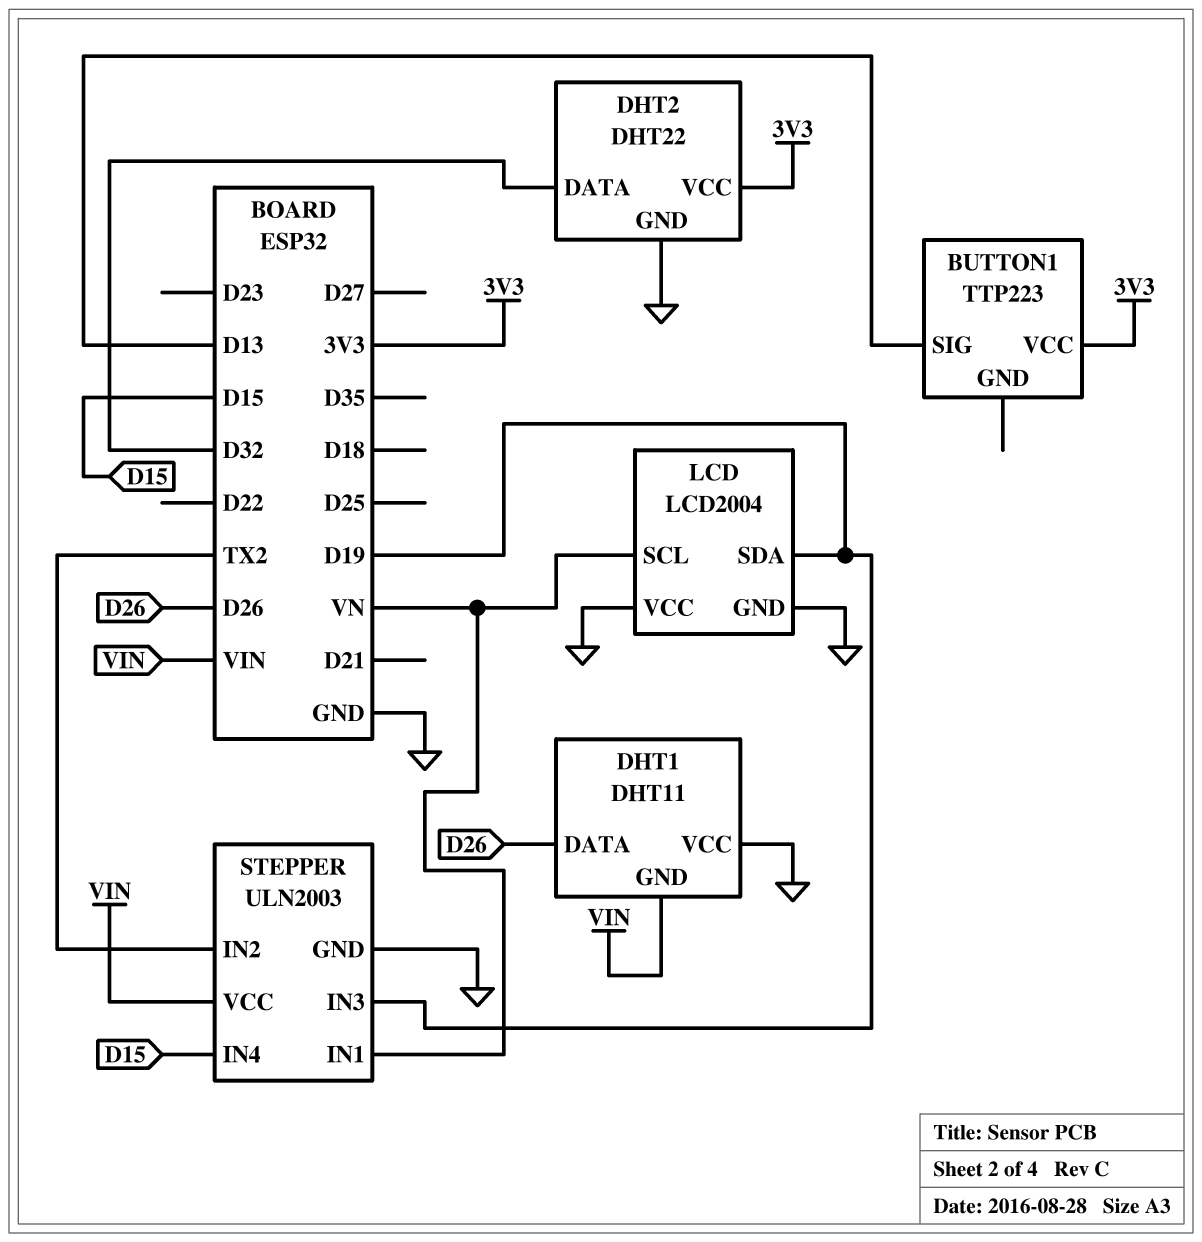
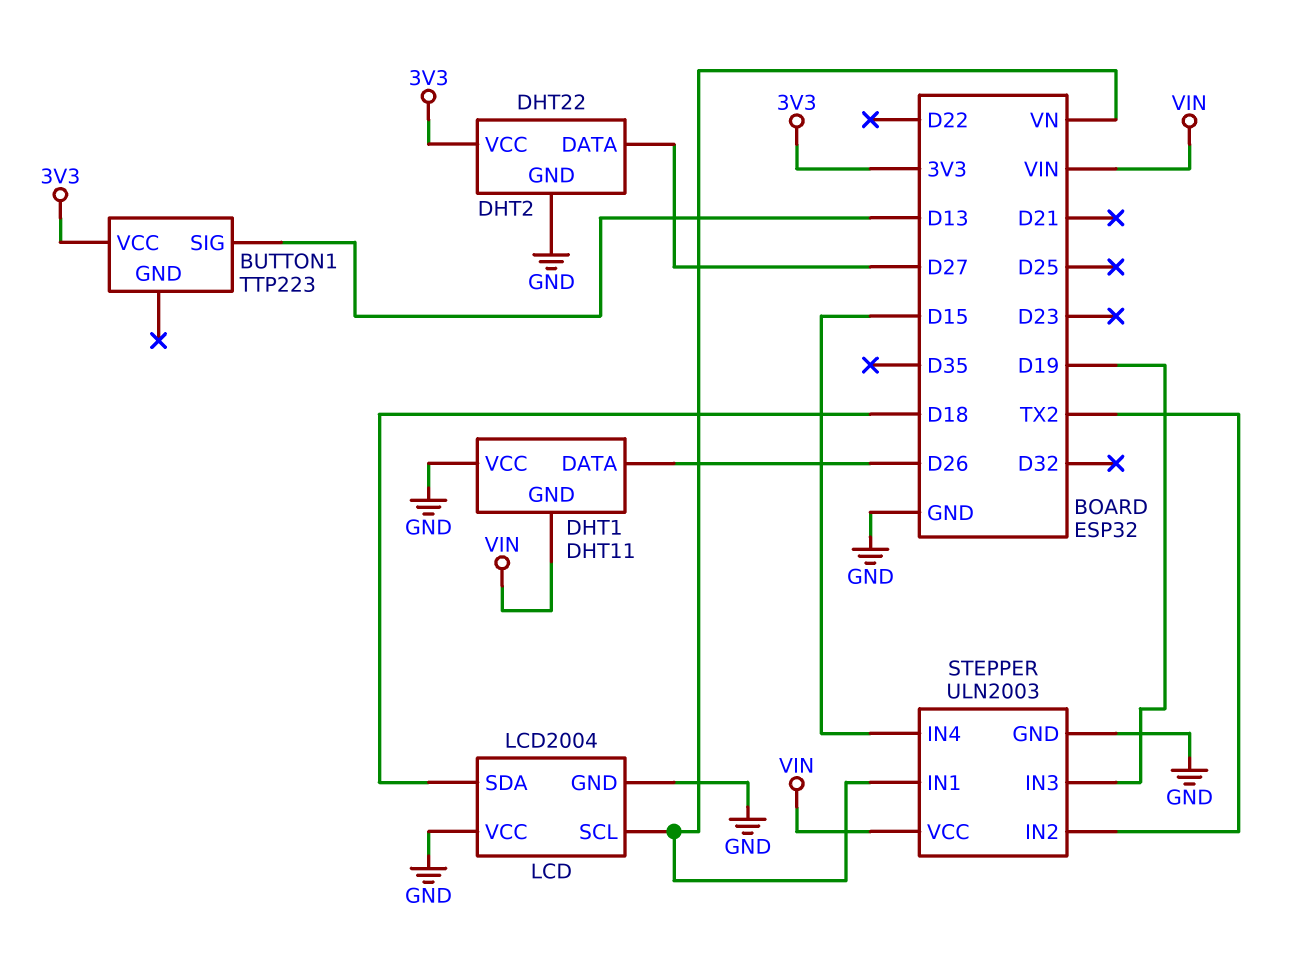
DHT2 pin DATA: D32 -> D27
LCD pin SDA: D19 -> D18

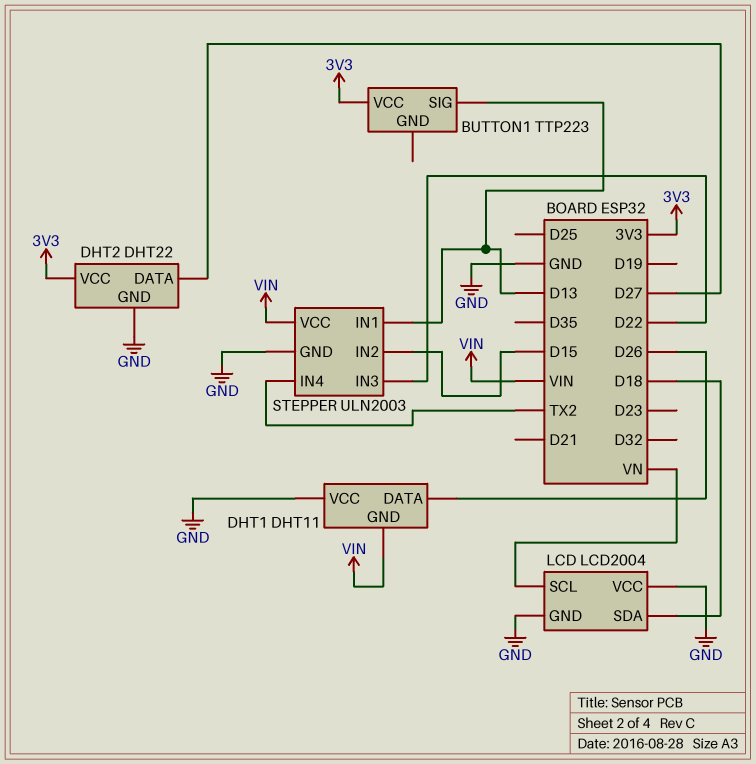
STEPPER pin IN1: VN -> D13
STEPPER pin IN2: TX2 -> D15
STEPPER pin IN3: D19 -> D22
STEPPER pin IN4: D15 -> TX2

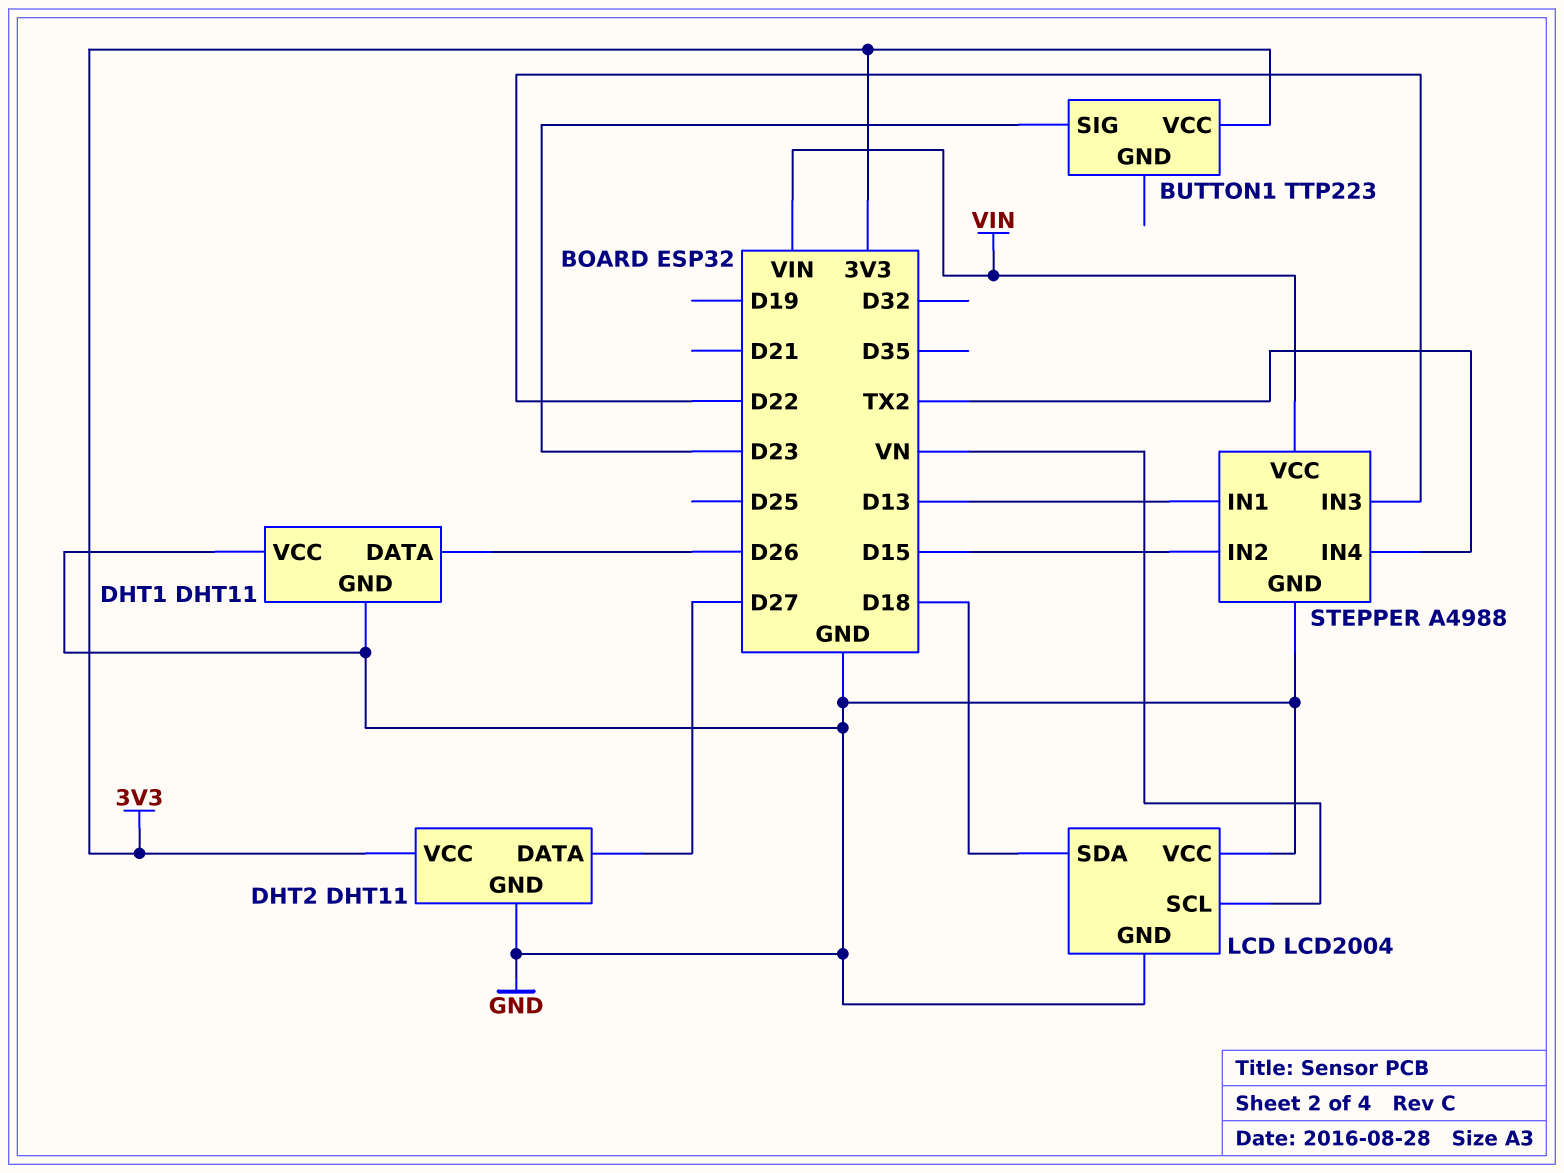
BUTTON1 pin SIG: D13 -> D23
DHT1 pin GND: VIN -> GND
DHT2: DHT22 -> DHT11
STEPPER: ULN2003 -> A4988

